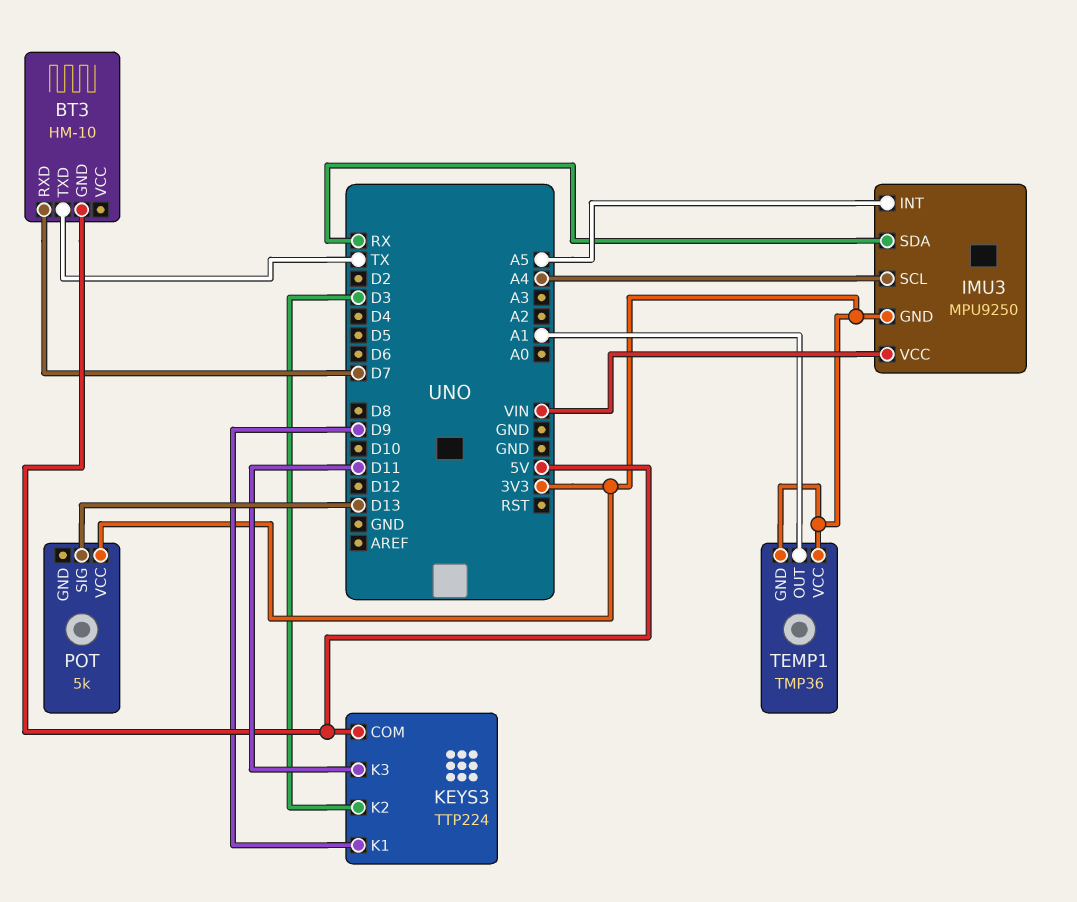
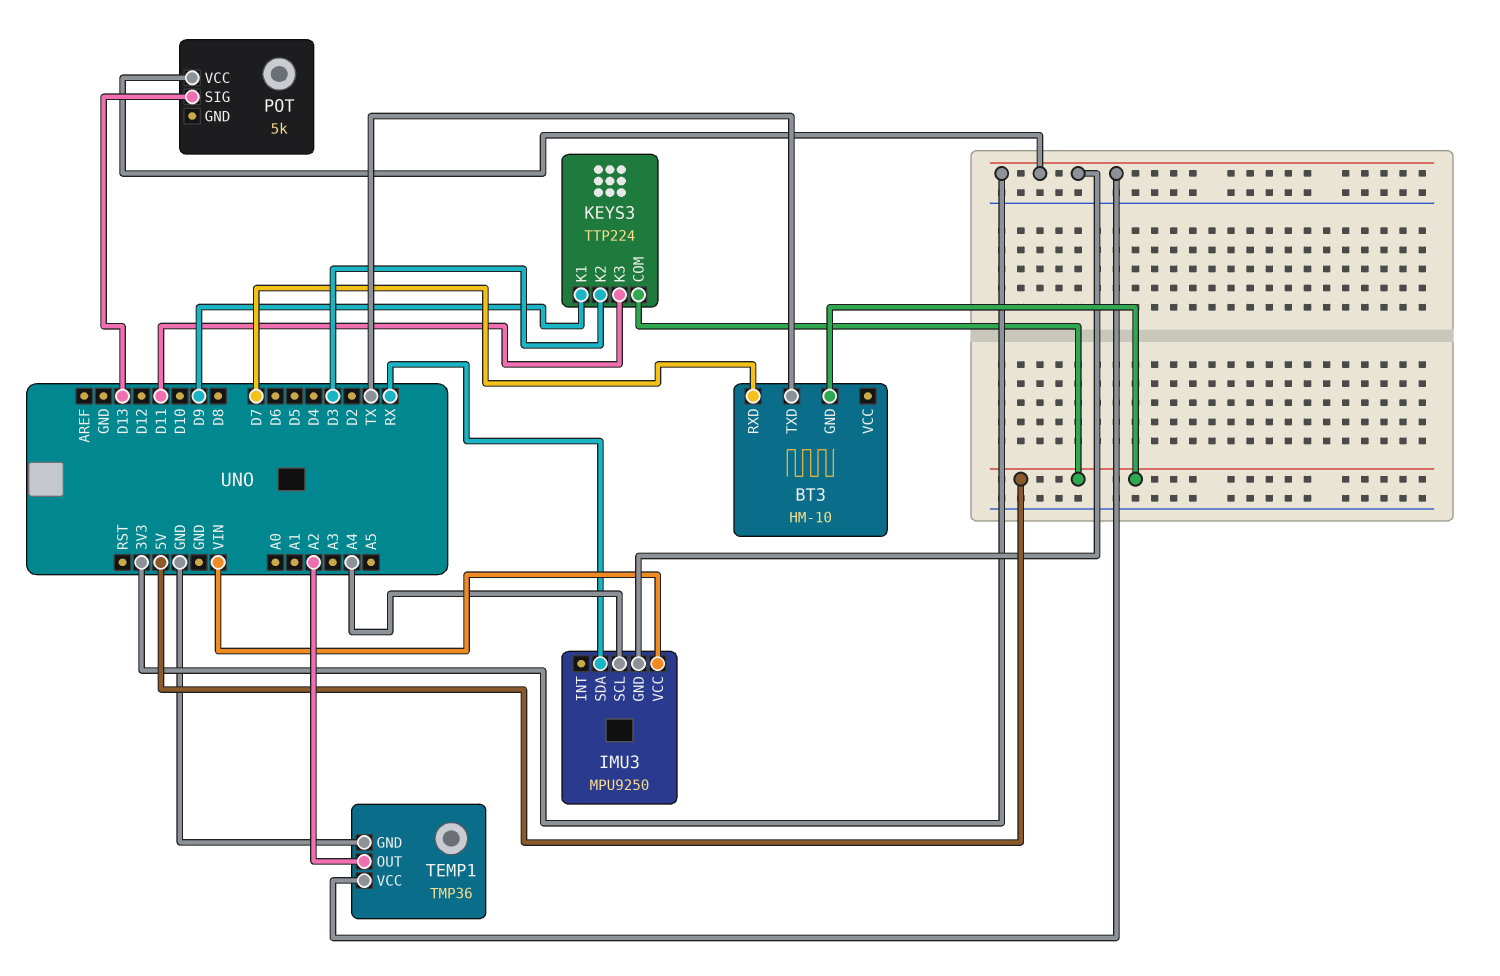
IMU3 pin INT: A5 -> none
TEMP1 pin GND: 3V3 -> GND
TEMP1 pin OUT: A1 -> A2

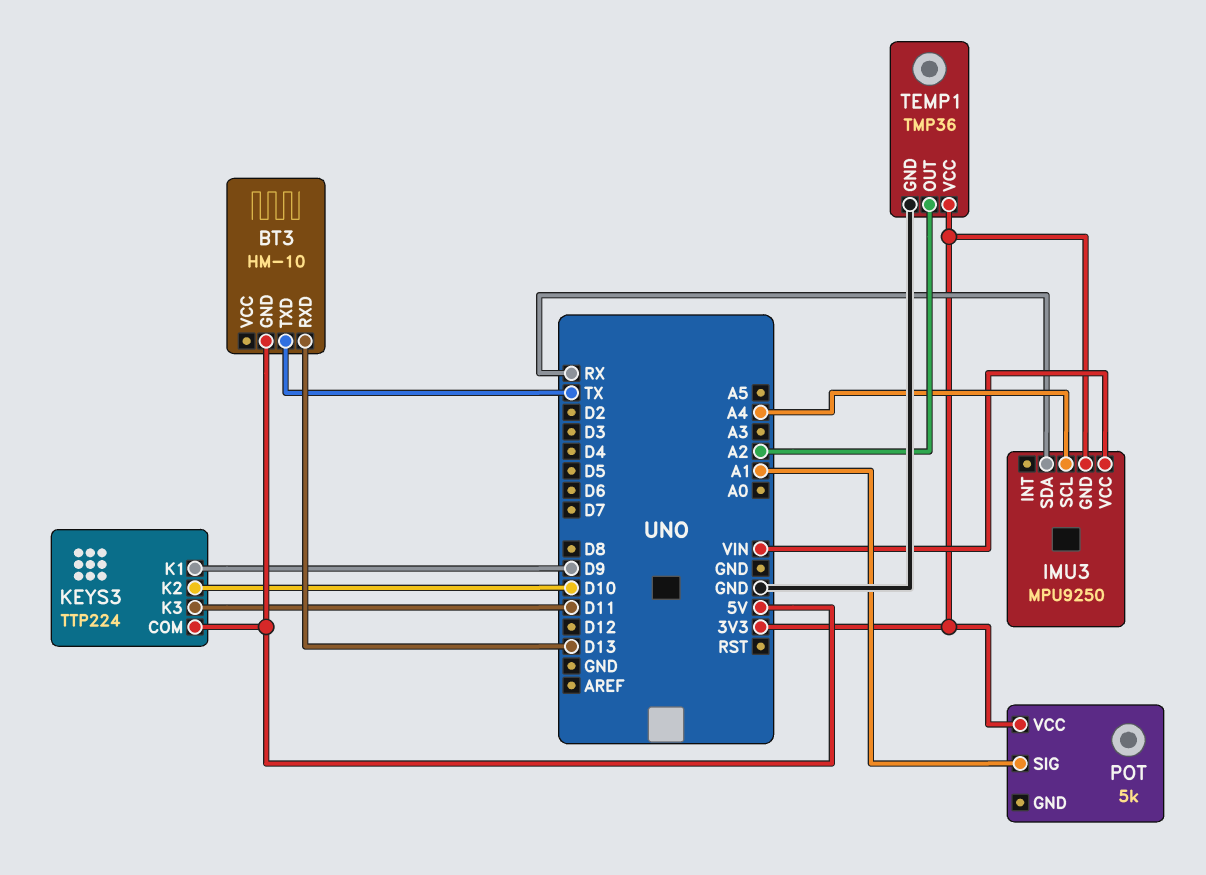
BT3 pin RXD: D7 -> D13
KEYS3 pin K2: D3 -> D10
POT pin SIG: D13 -> A1

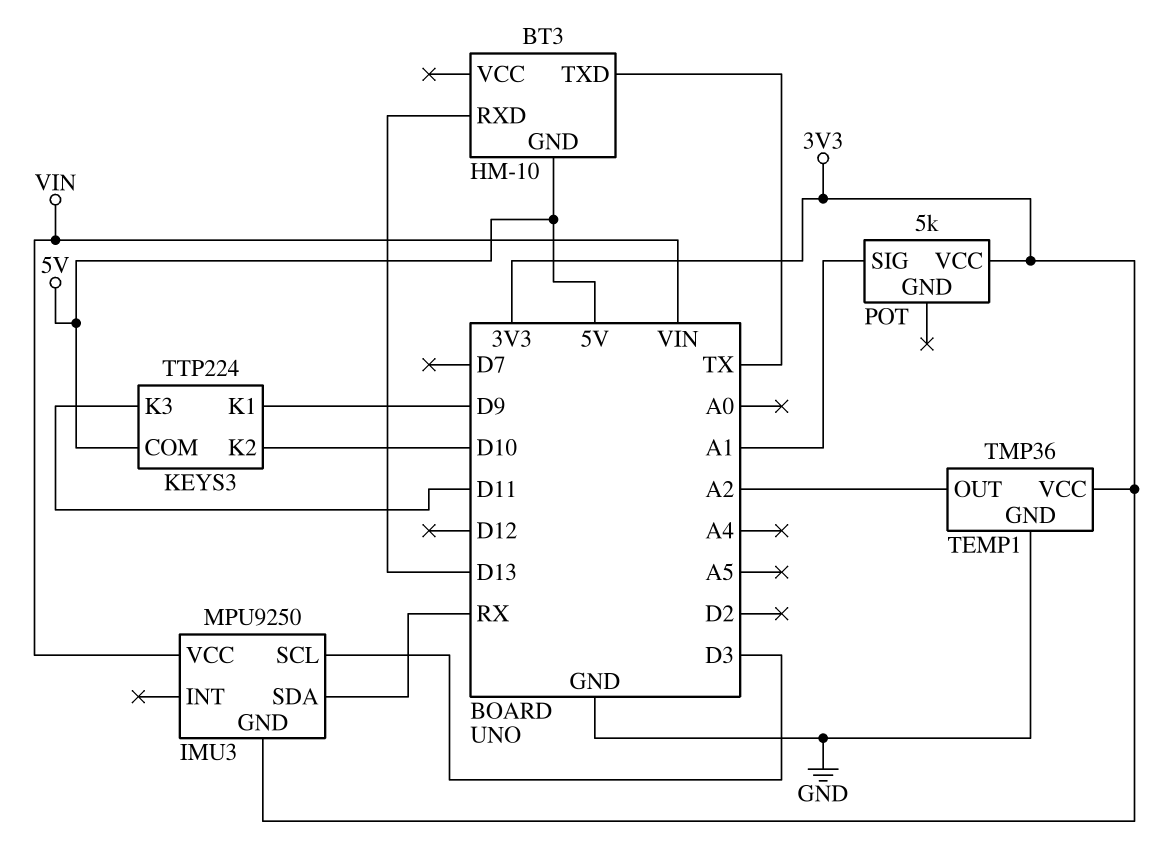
IMU3 pin SCL: A4 -> D3

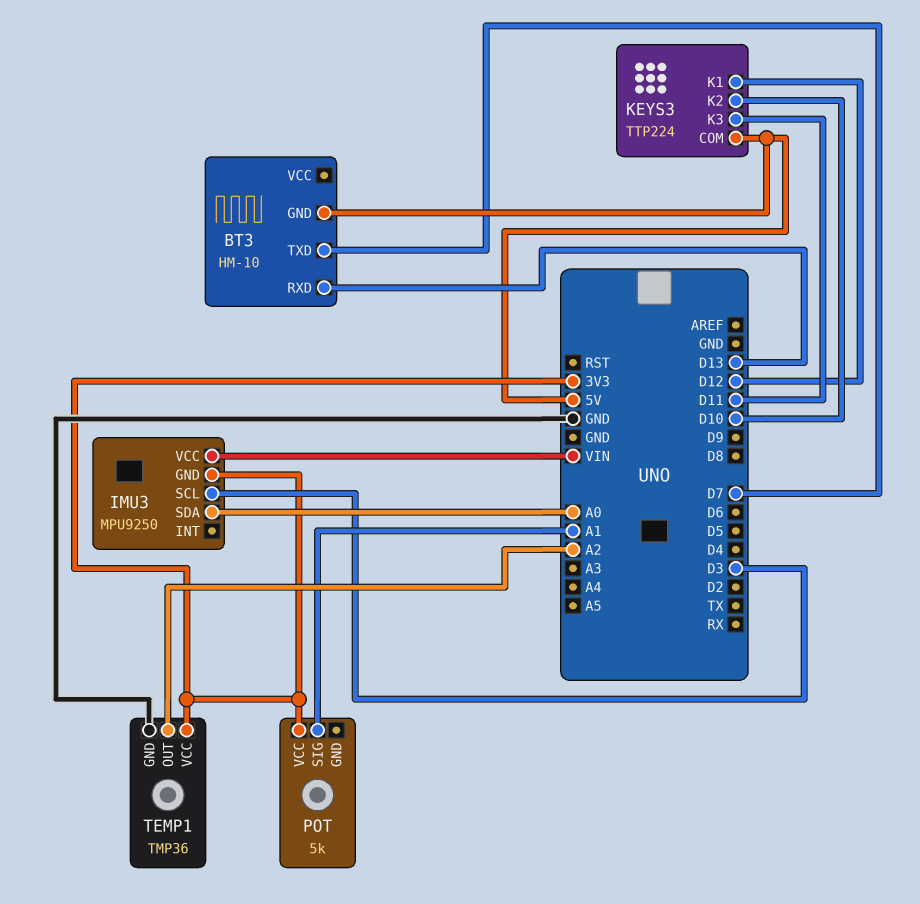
BT3 pin TXD: TX -> D7
IMU3 pin SDA: RX -> A0
KEYS3 pin K1: D9 -> D12

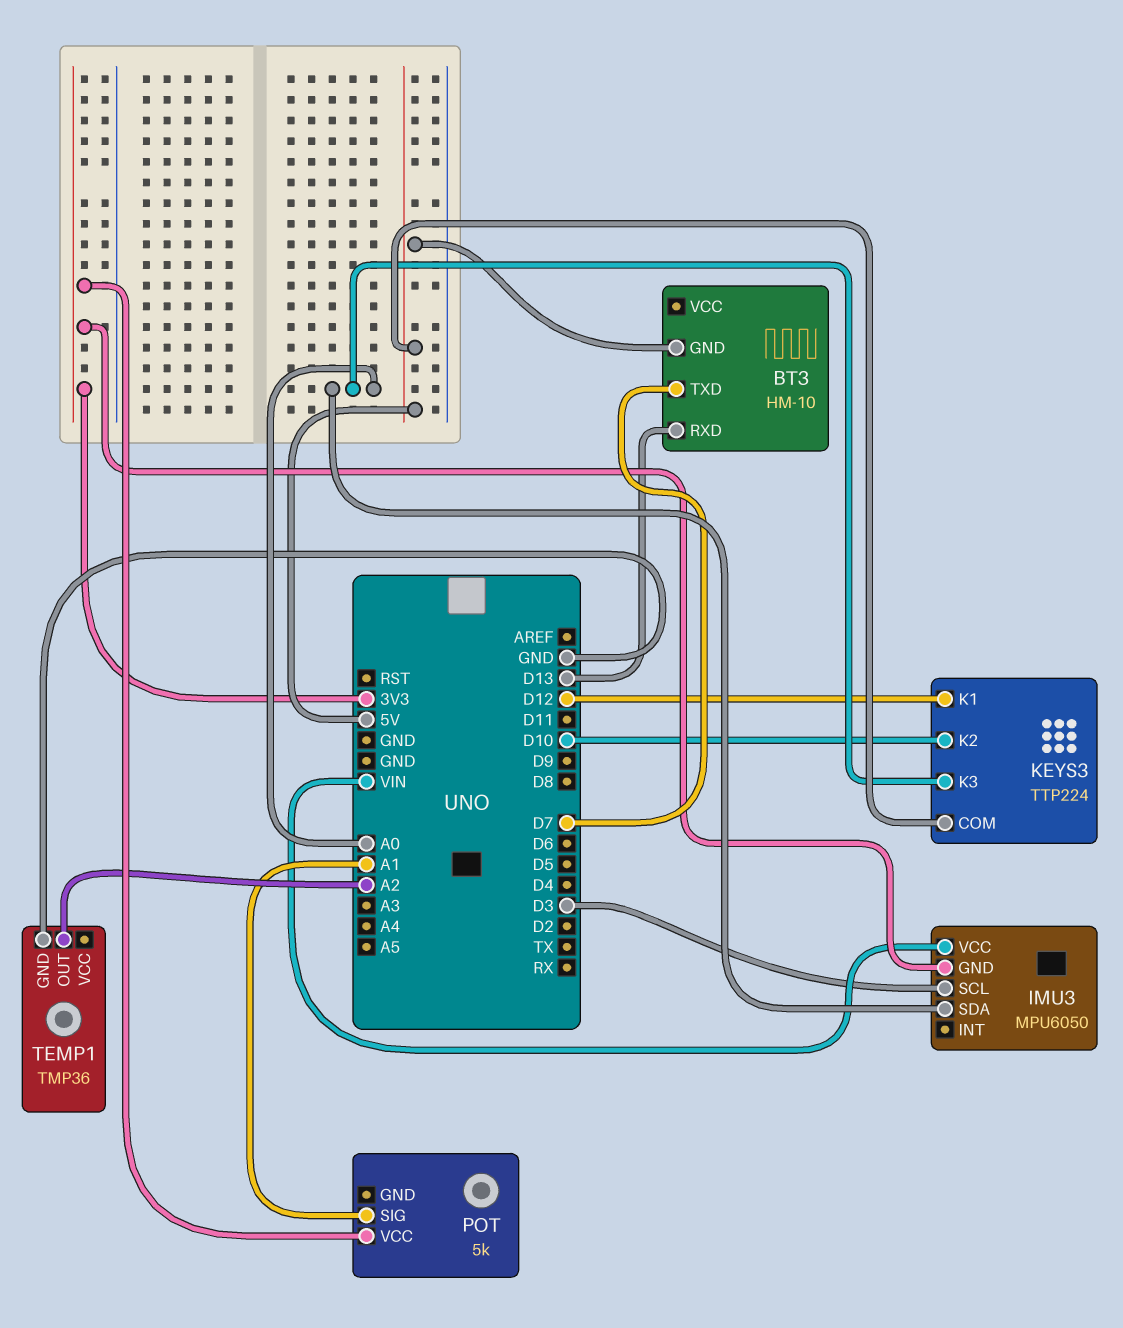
IMU3: MPU9250 -> MPU6050
KEYS3 pin K3: D11 -> A0
TEMP1 pin VCC: 3V3 -> none

